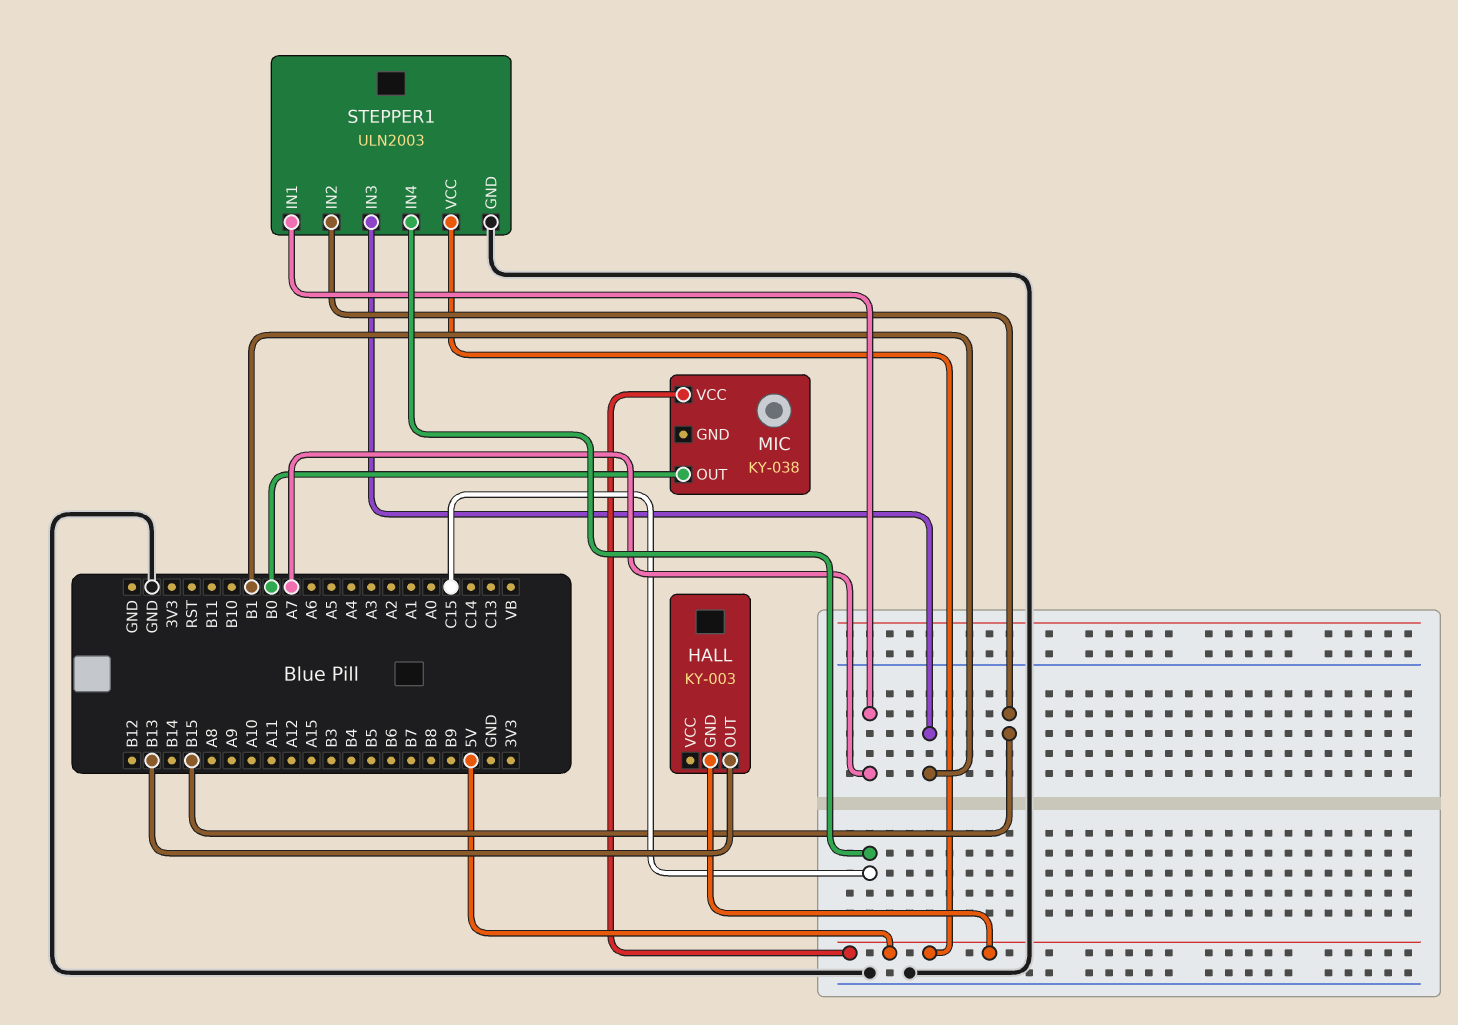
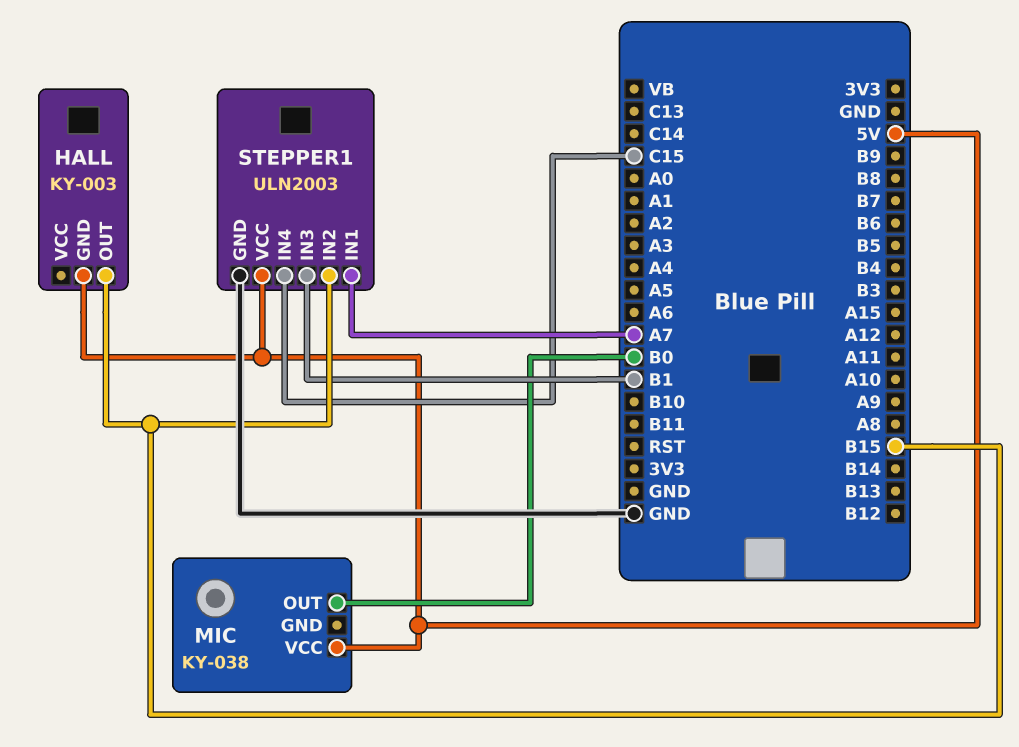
HALL pin OUT: B13 -> B15

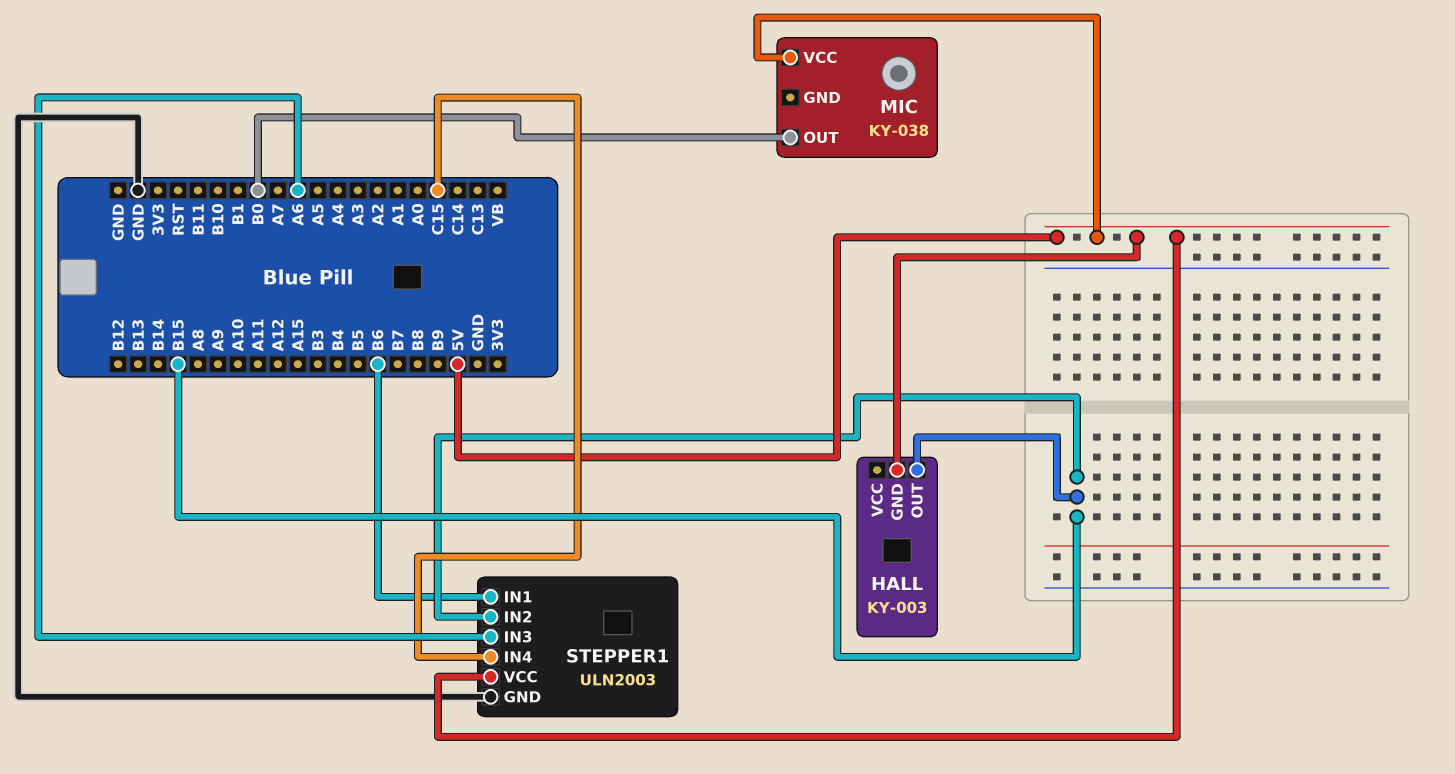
STEPPER1 pin IN1: A7 -> B6
STEPPER1 pin IN3: B1 -> A6

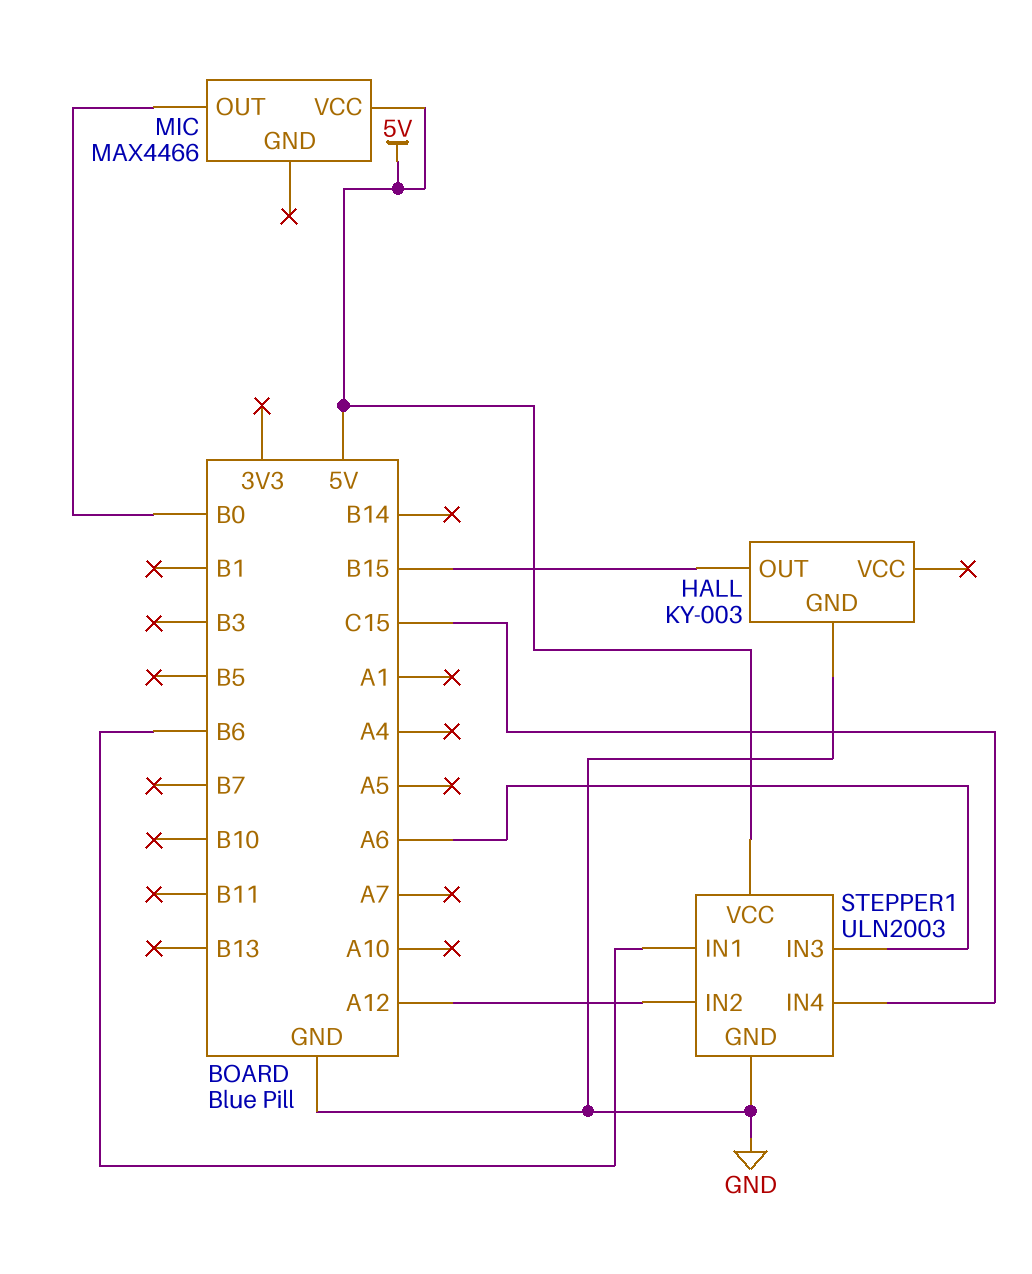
HALL pin GND: 5V -> GND
MIC: KY-038 -> MAX4466
STEPPER1 pin IN2: B15 -> A12

